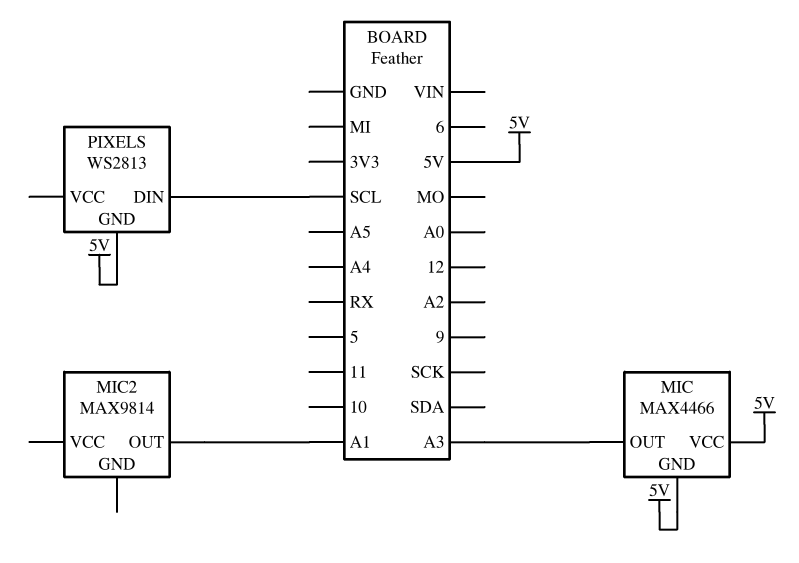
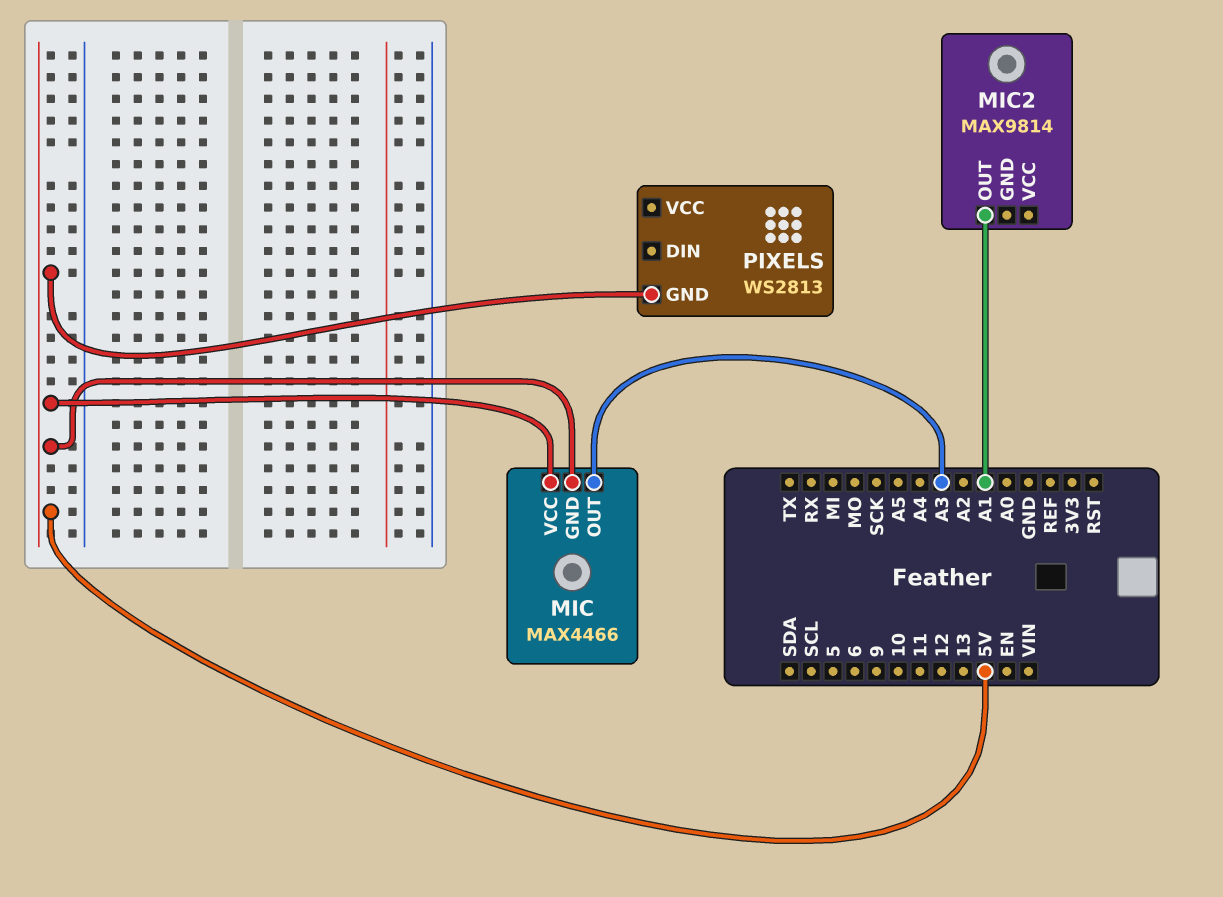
PIXELS pin DIN: SCL -> none

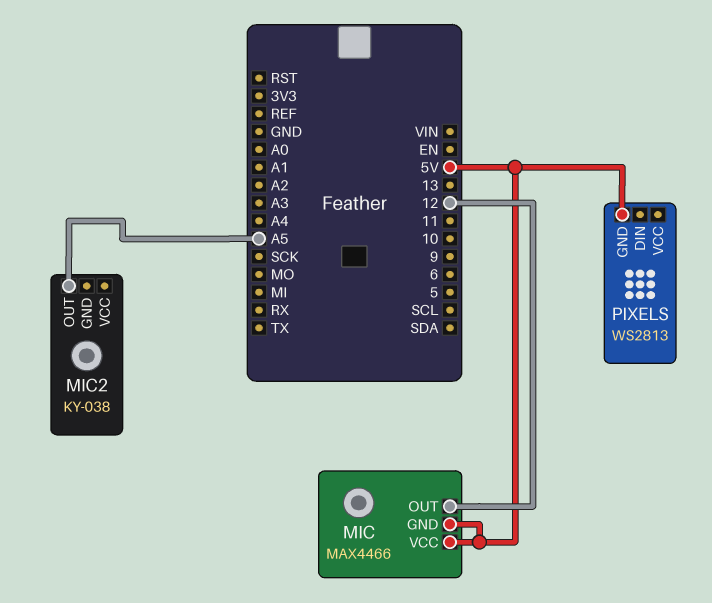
MIC pin OUT: A3 -> 12
MIC2: MAX9814 -> KY-038
MIC2 pin OUT: A1 -> A5

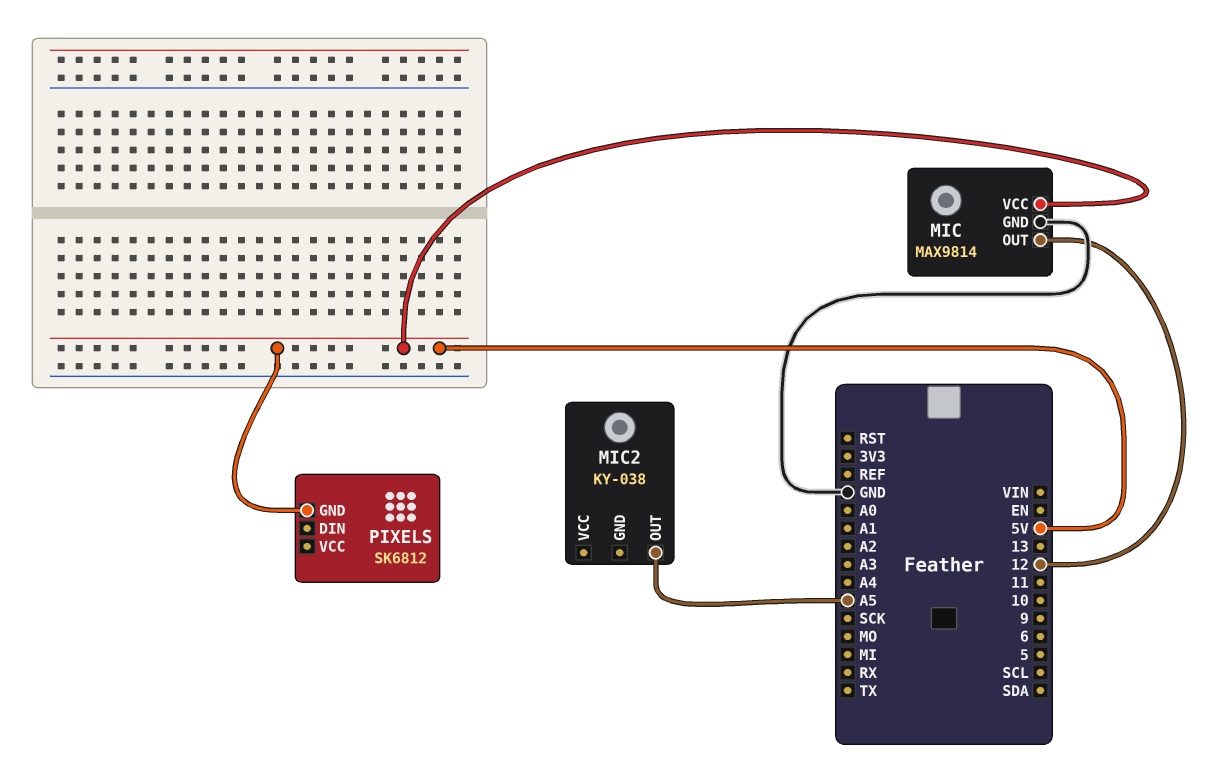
MIC: MAX4466 -> MAX9814
MIC pin GND: 5V -> GND
PIXELS: WS2813 -> SK6812

